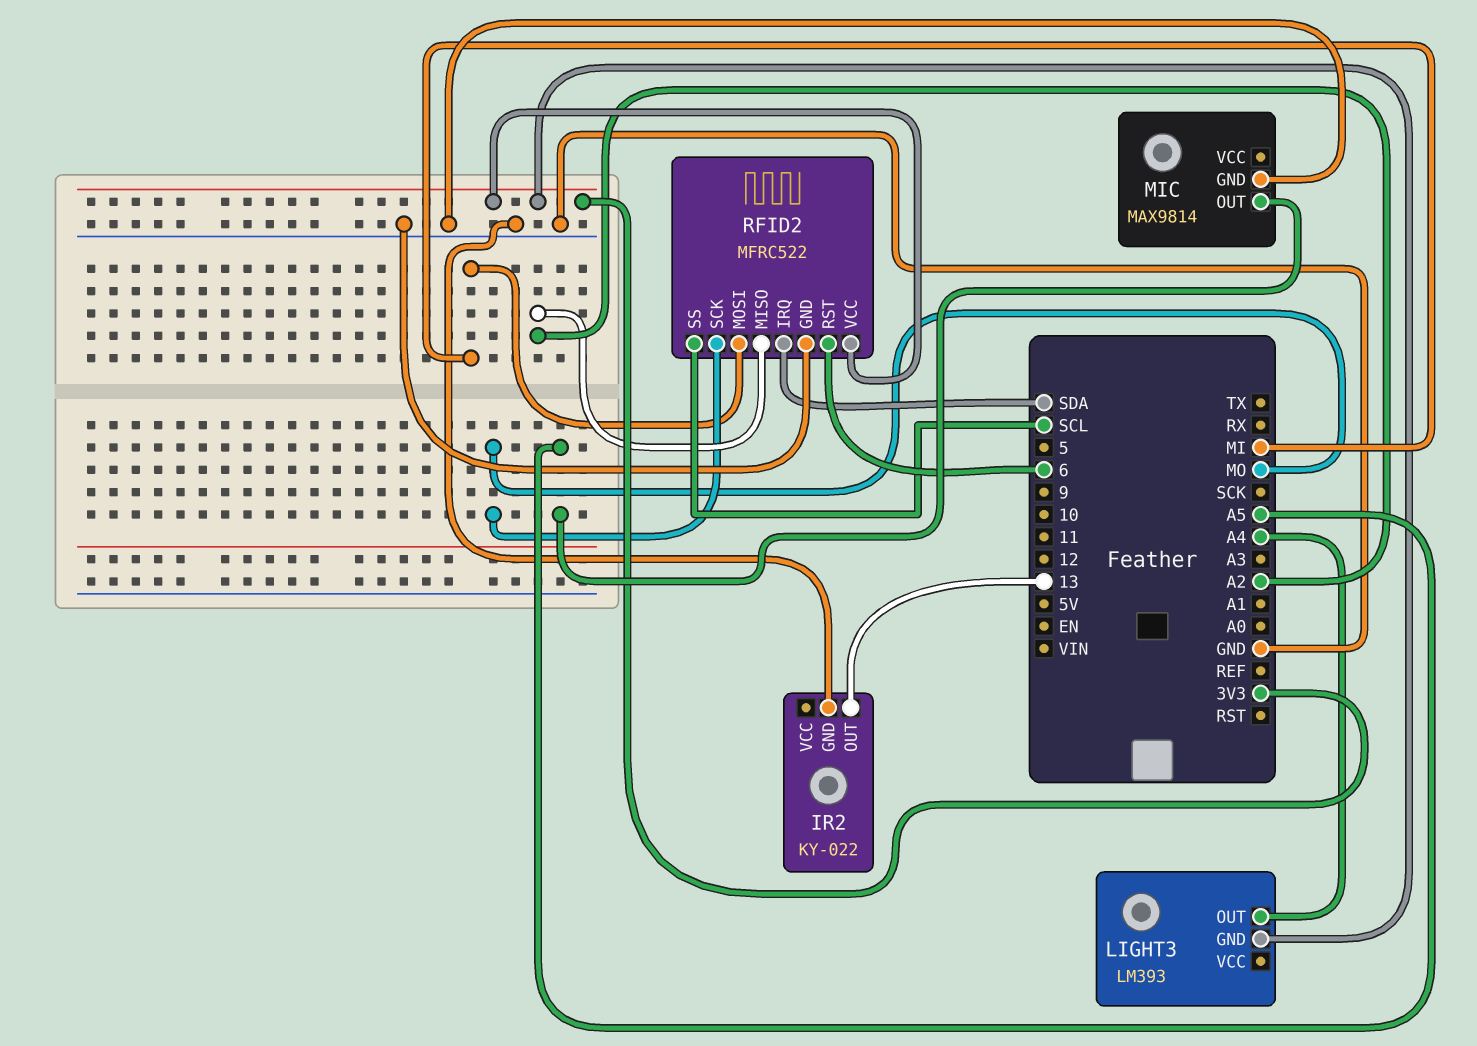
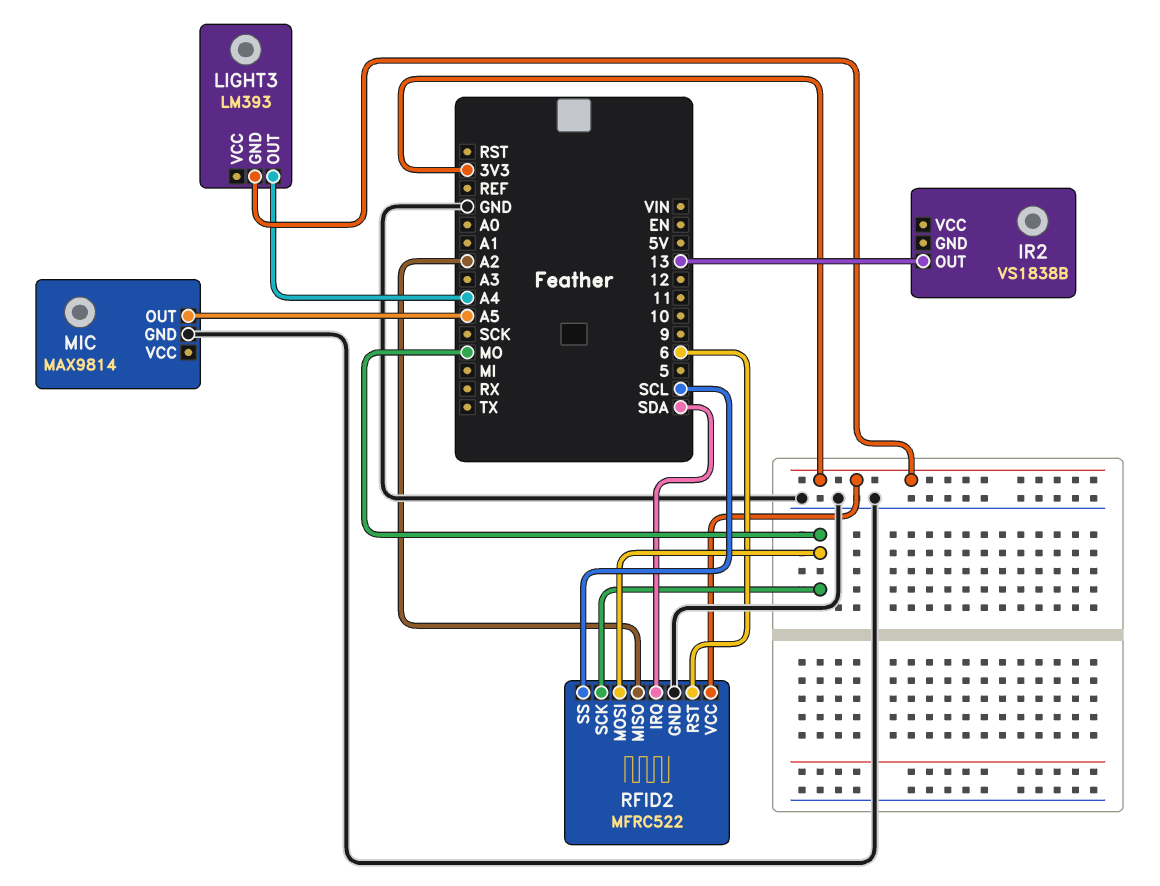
IR2: KY-022 -> VS1838B
IR2 pin GND: GND -> none
RFID2 pin MOSI: MI -> MO

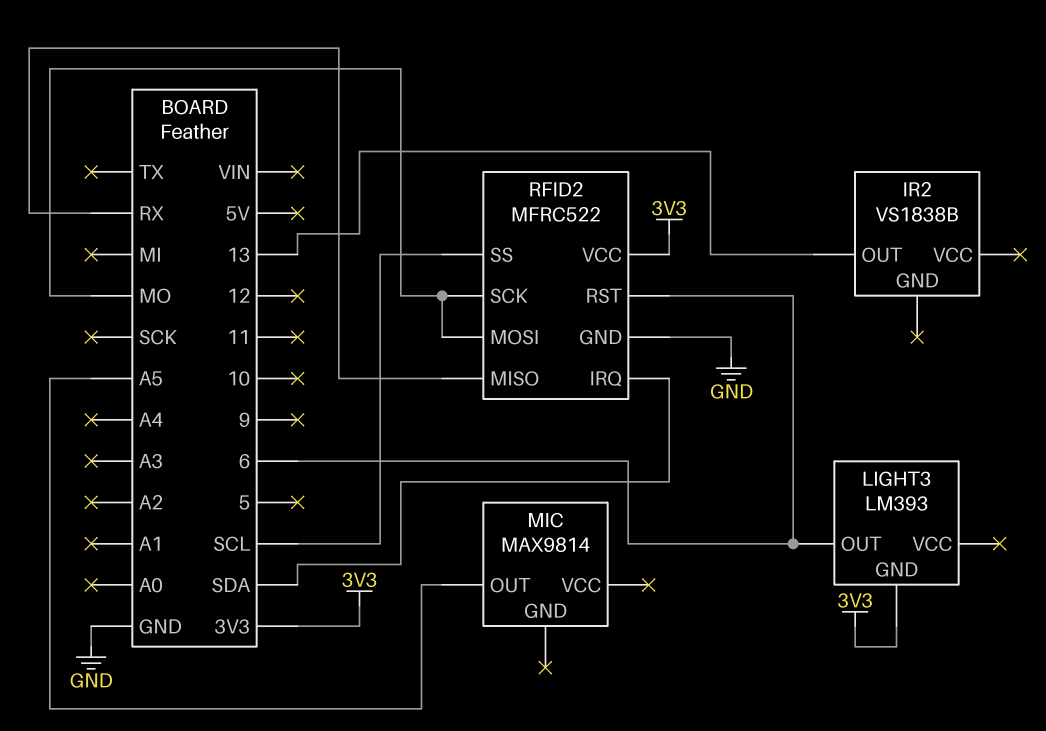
LIGHT3 pin OUT: A4 -> 6
MIC pin GND: GND -> none
RFID2 pin MISO: A2 -> RX

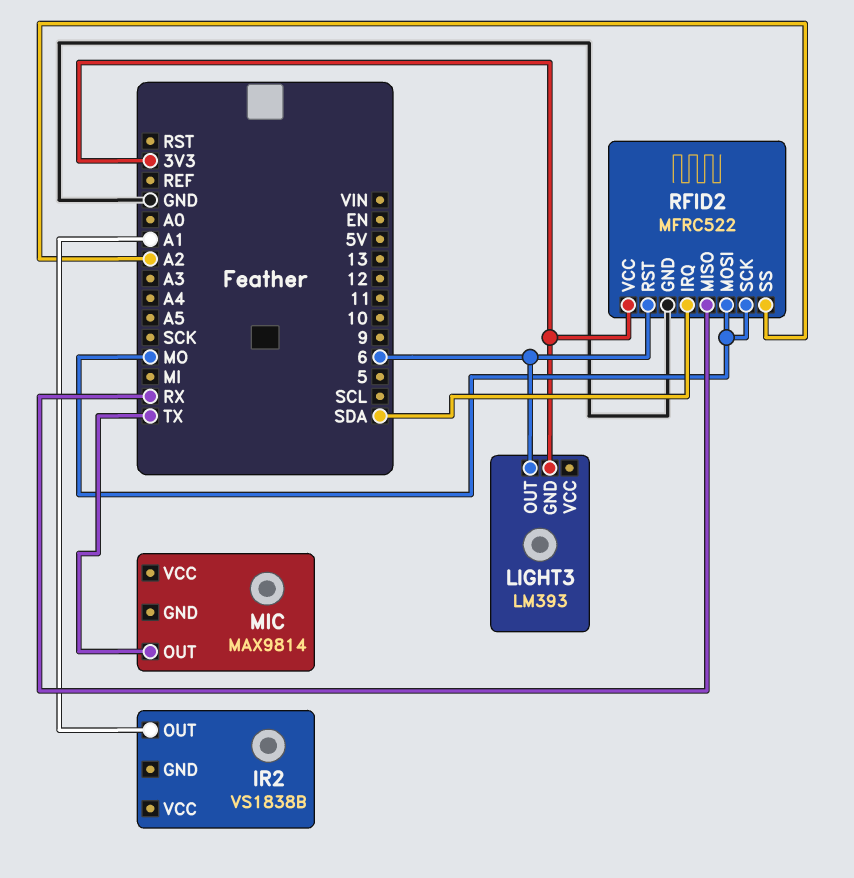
IR2 pin OUT: 13 -> A1
MIC pin OUT: A5 -> TX
RFID2 pin SS: SCL -> A2

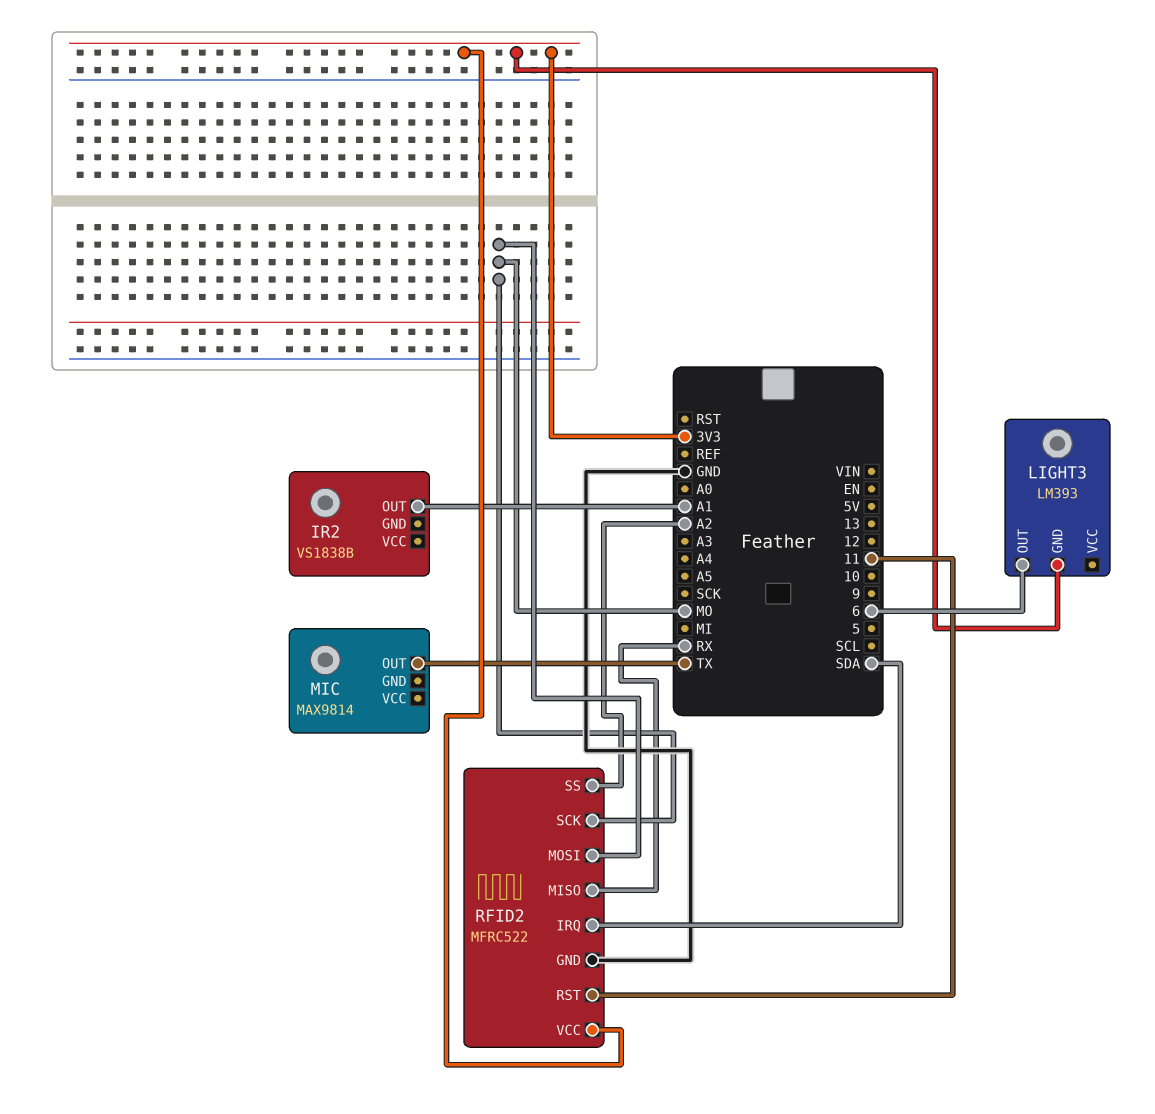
RFID2 pin RST: 6 -> 11

